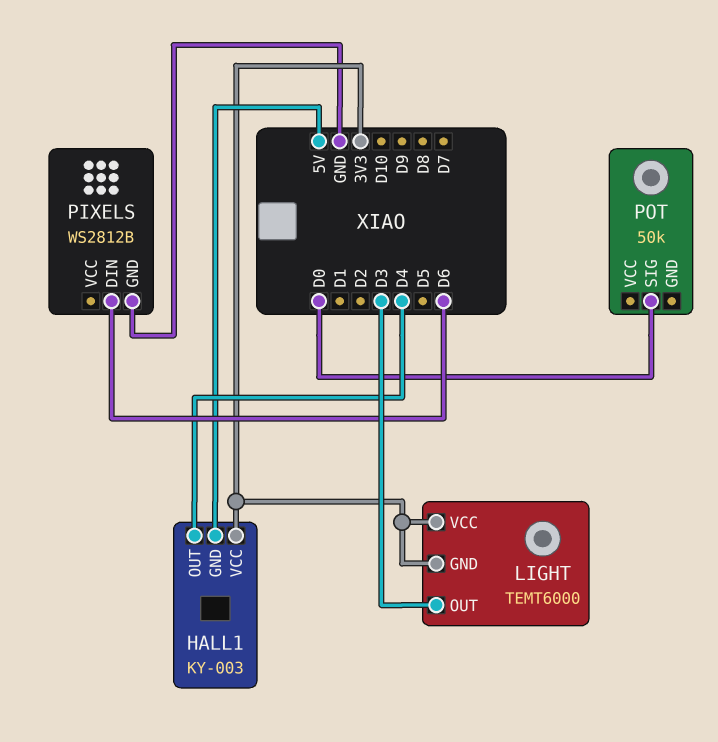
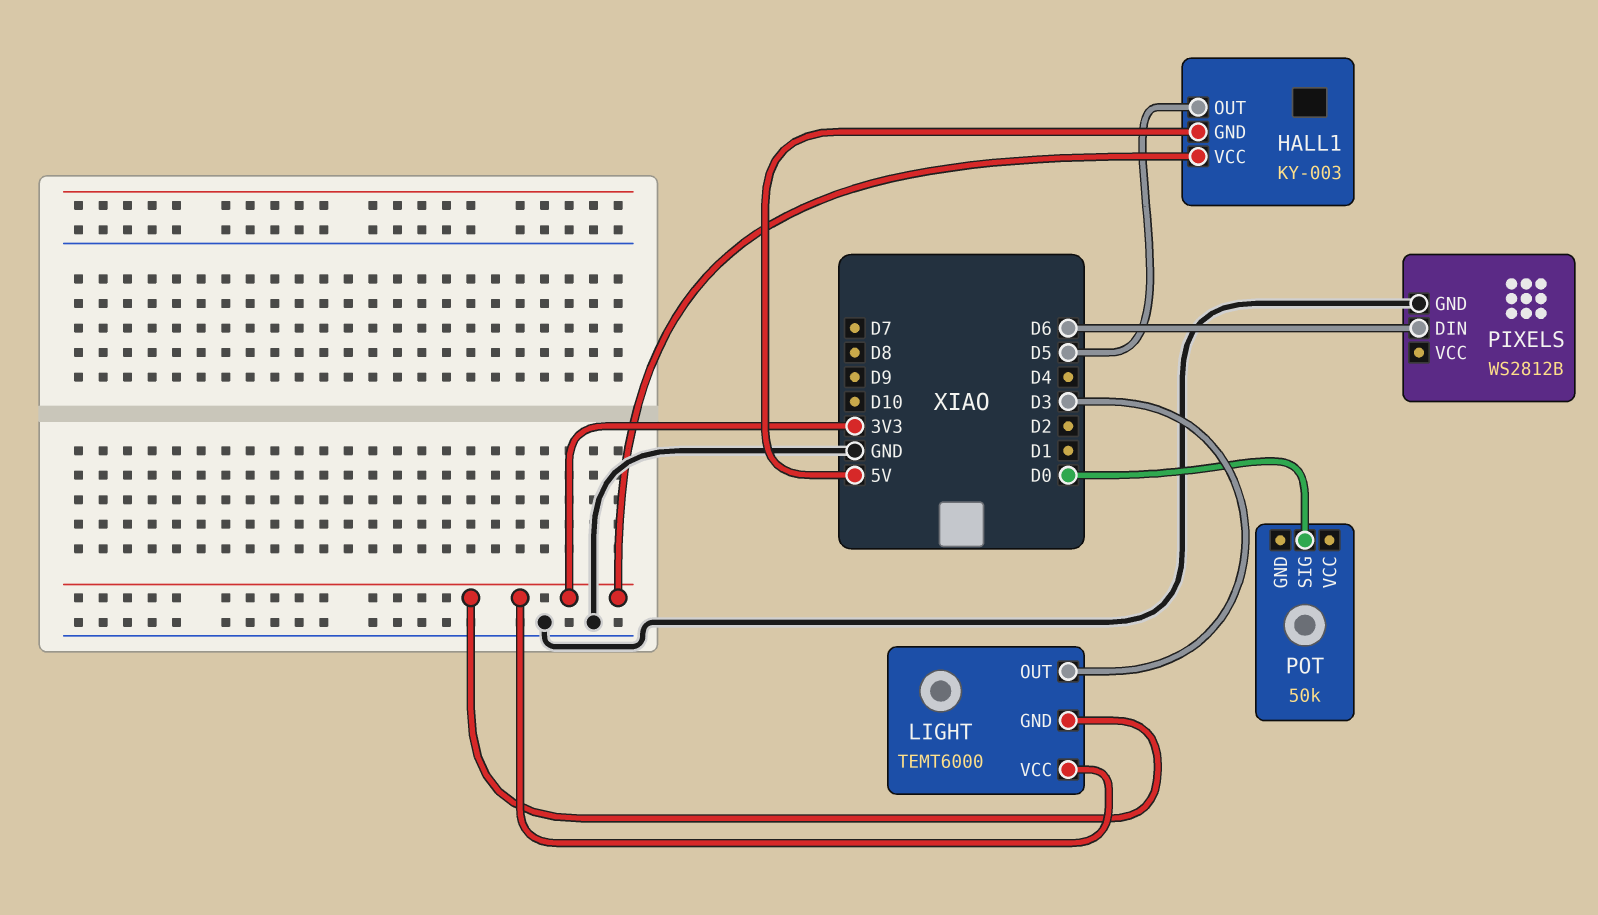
HALL1 pin OUT: D4 -> D5

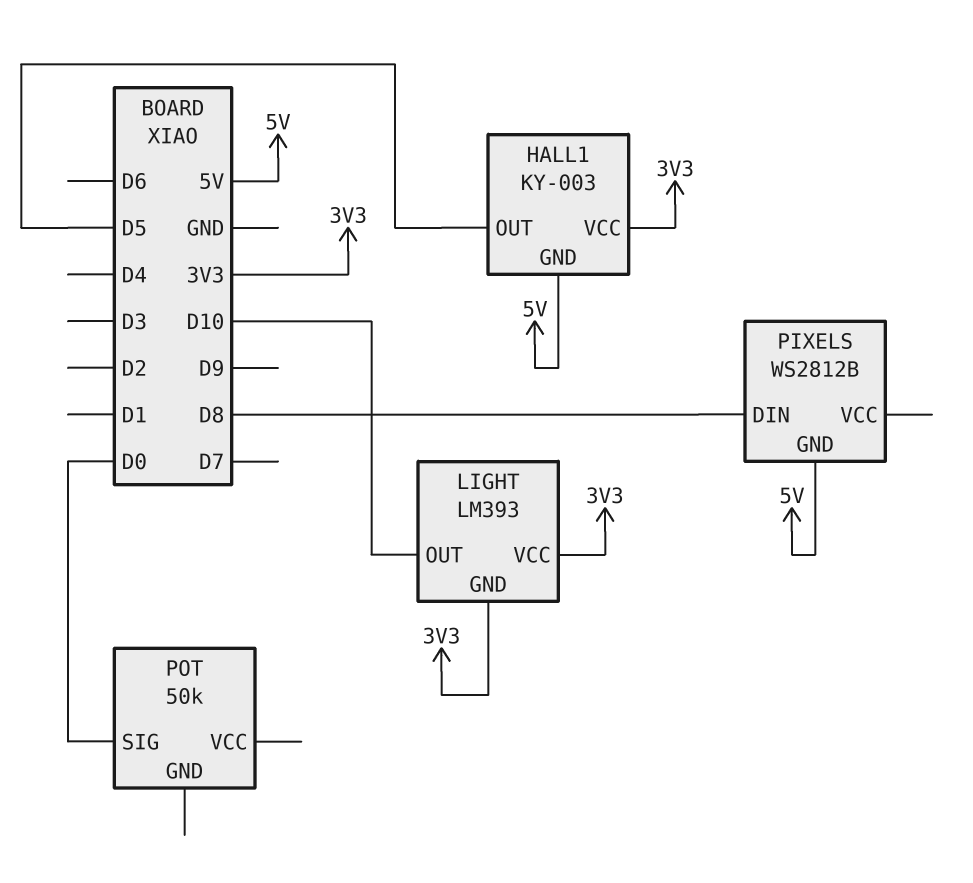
LIGHT: TEMT6000 -> LM393
LIGHT pin OUT: D3 -> D10
PIXELS pin DIN: D6 -> D8
PIXELS pin GND: GND -> 5V

